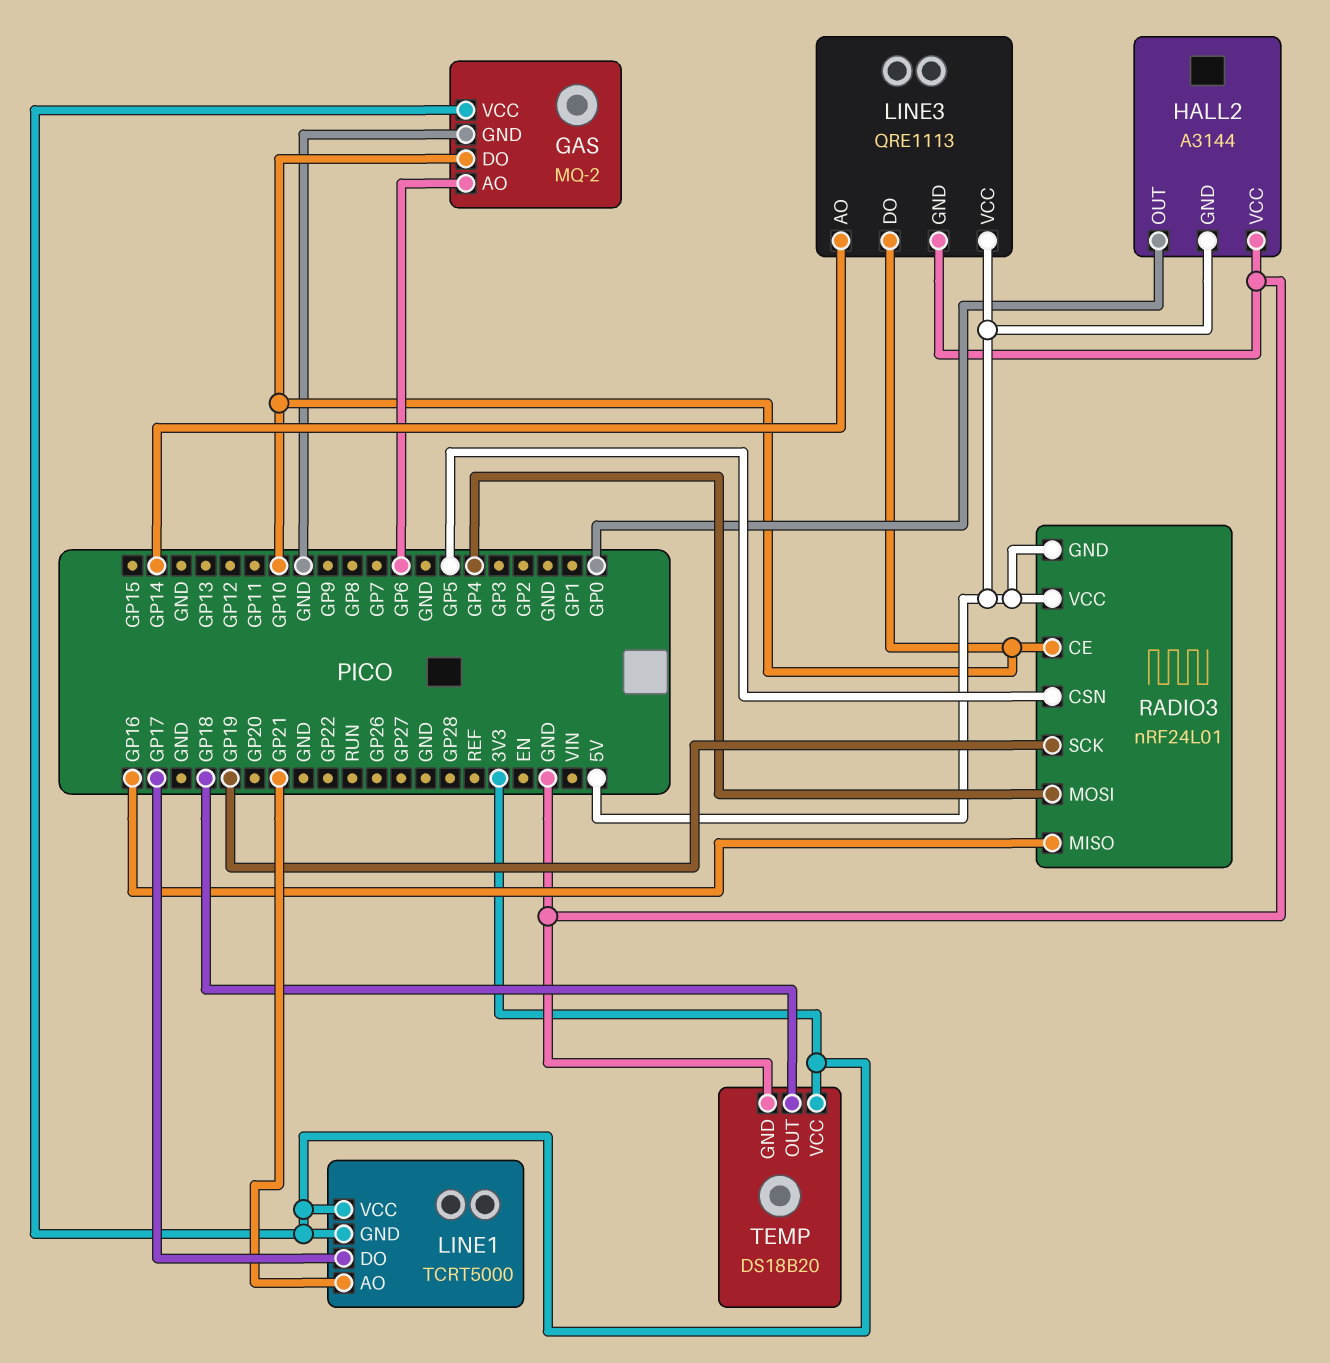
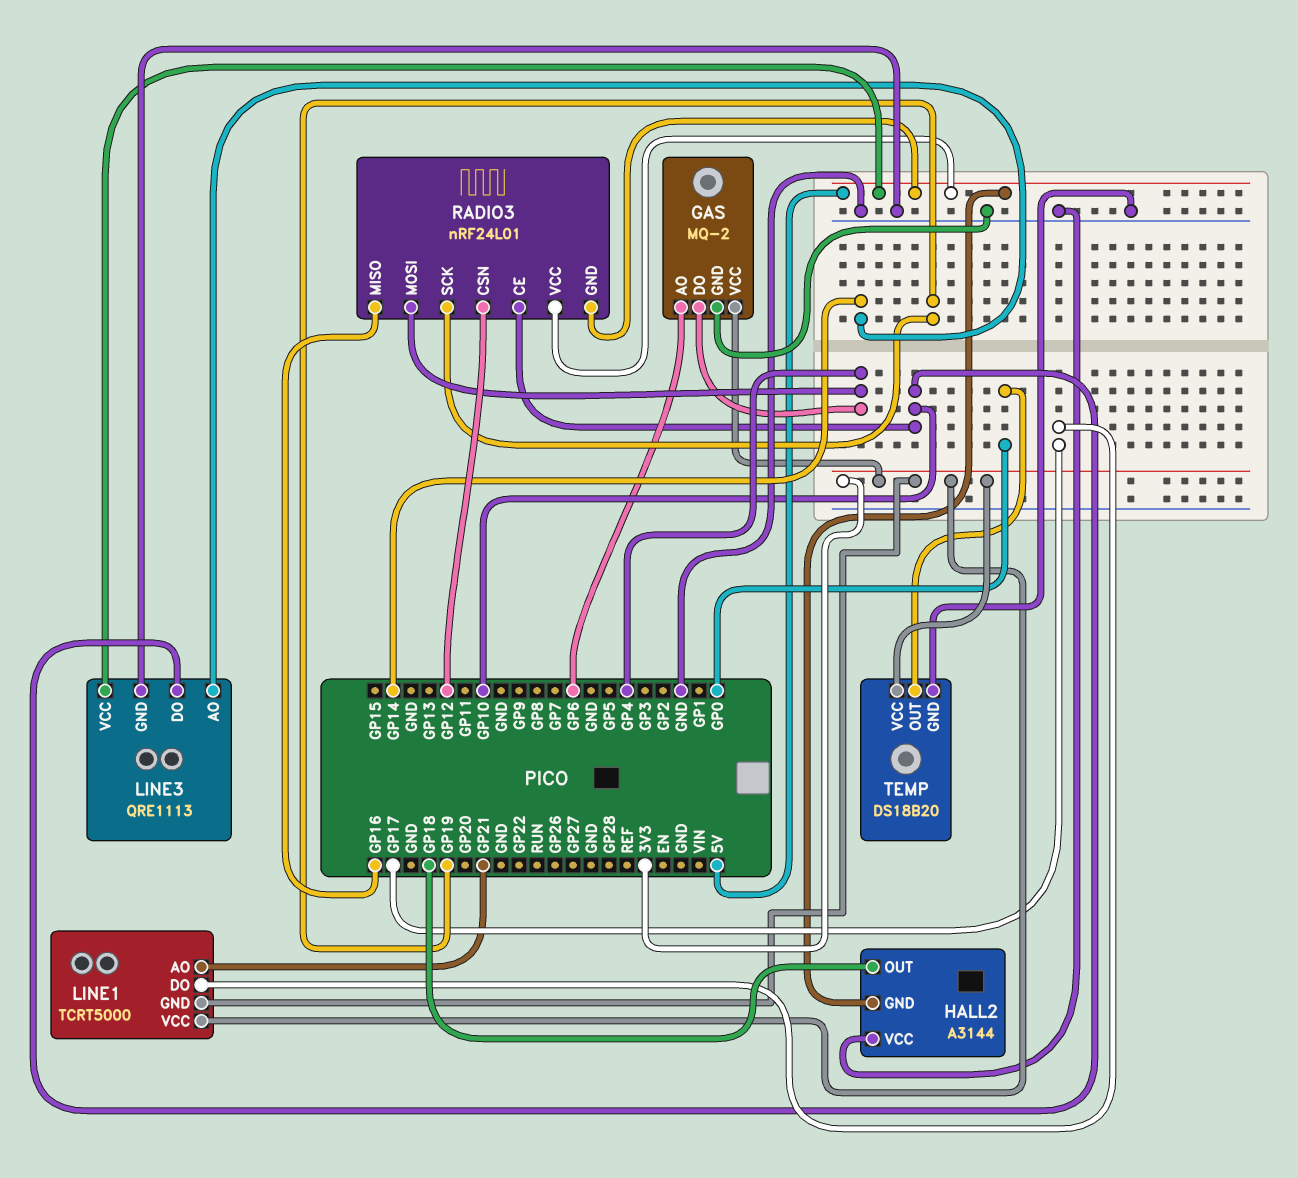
GAS pin DO: GP10 -> GP4
HALL2 pin OUT: GP0 -> GP18
RADIO3 pin CSN: GP5 -> GP12
TEMP pin OUT: GP18 -> GP0

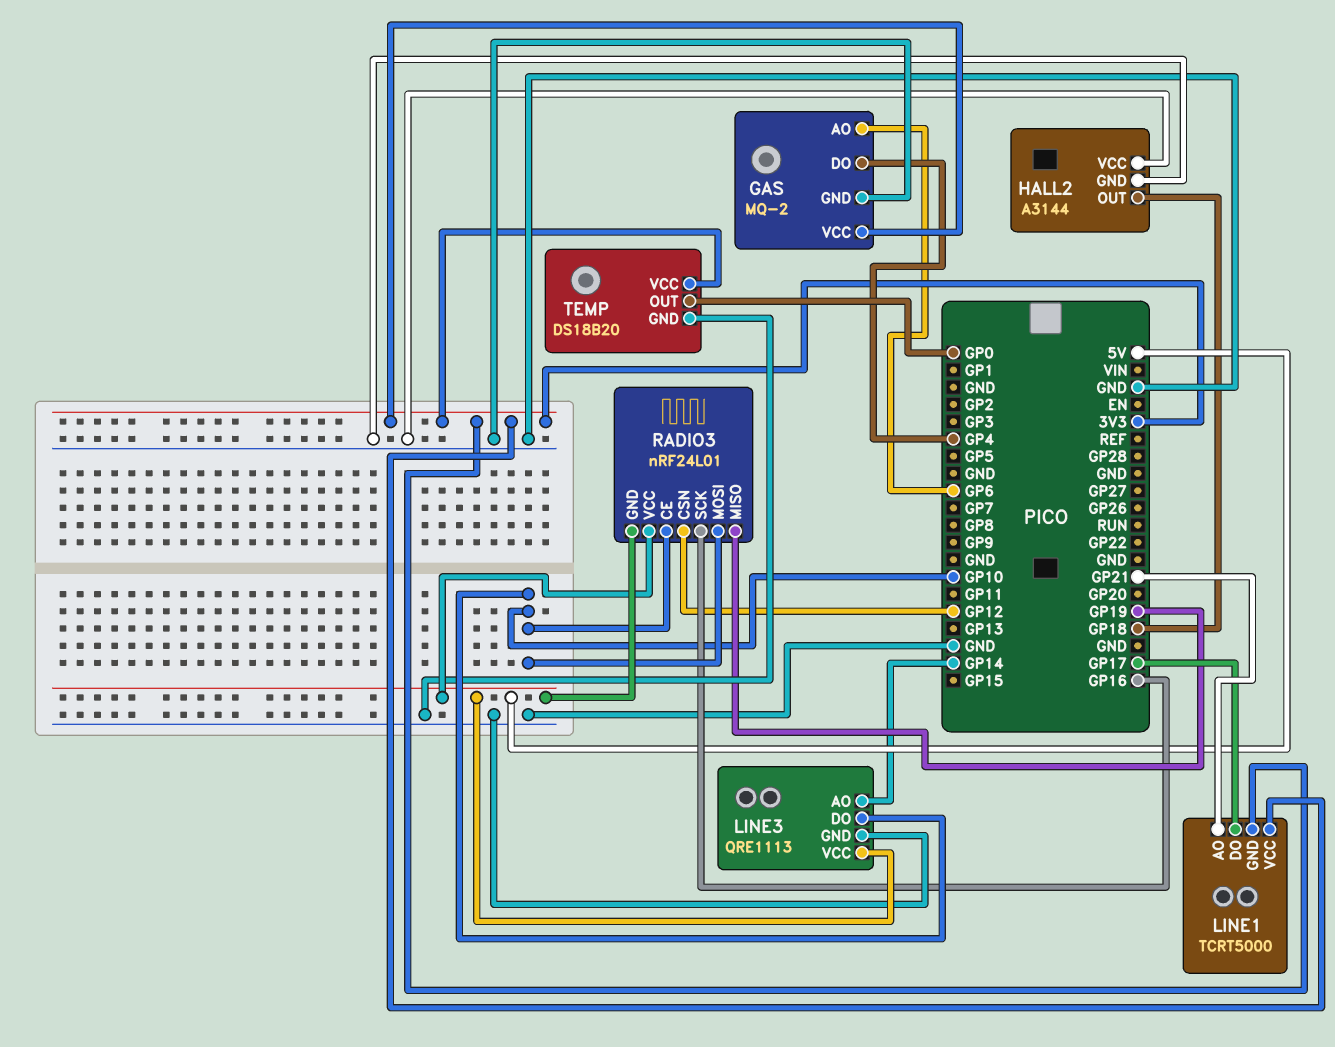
HALL2 pin GND: 5V -> GND
RADIO3 pin MISO: GP16 -> GP19
RADIO3 pin MOSI: GP4 -> GP10
RADIO3 pin SCK: GP19 -> GP16

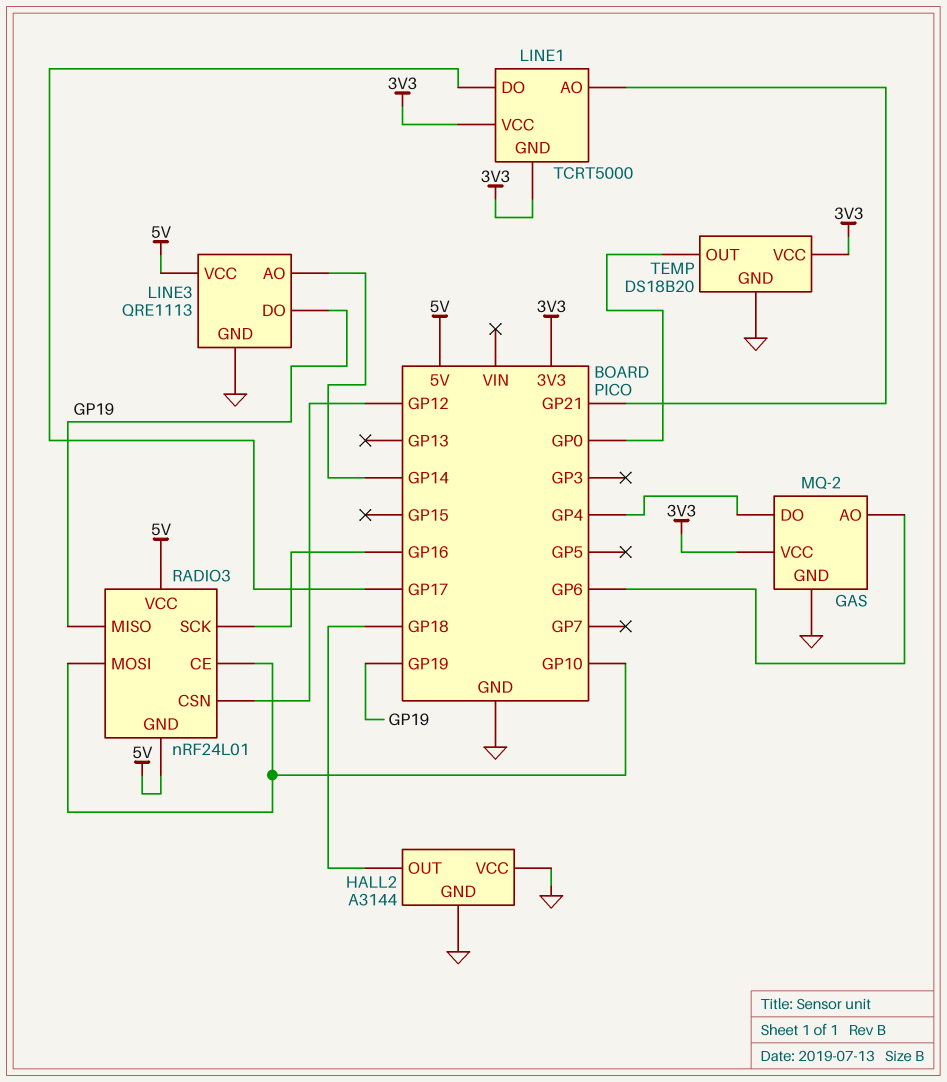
LINE3 pin DO: GP10 -> GP19

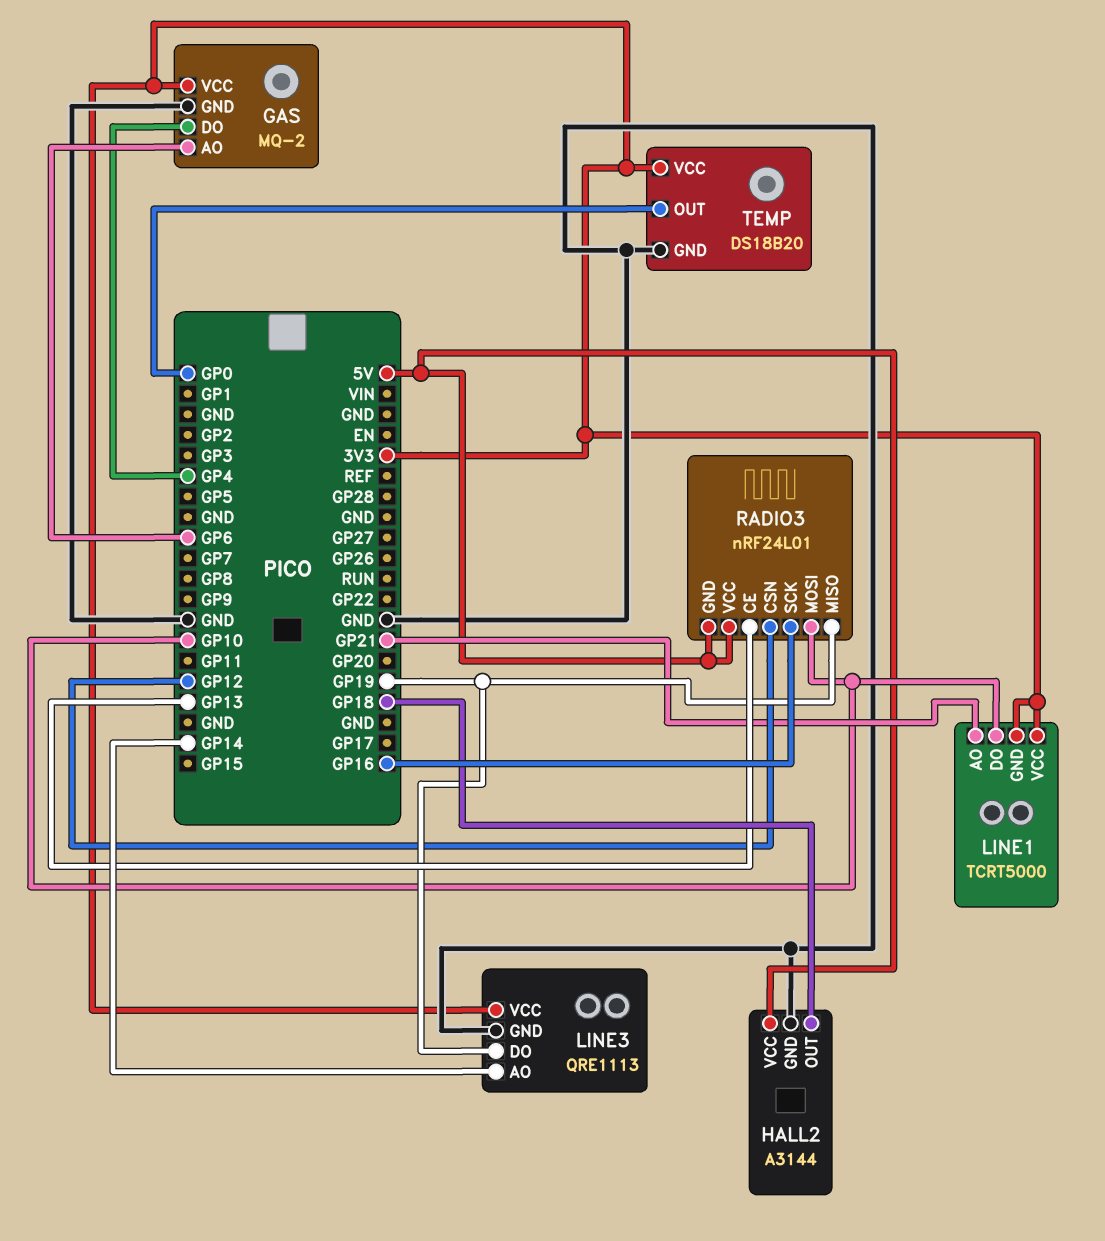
HALL2 pin VCC: GND -> 5V
LINE1 pin DO: GP17 -> GP10
LINE3 pin VCC: 5V -> 3V3
RADIO3 pin CE: GP10 -> GP13

